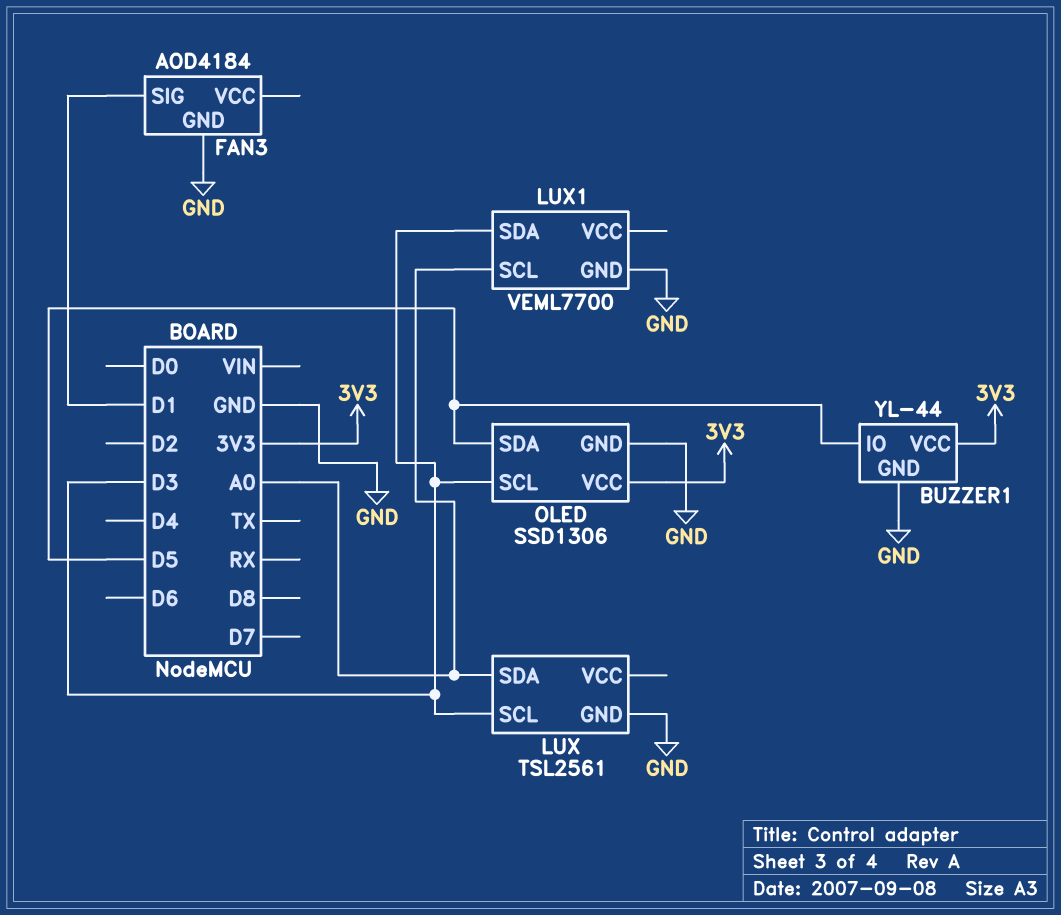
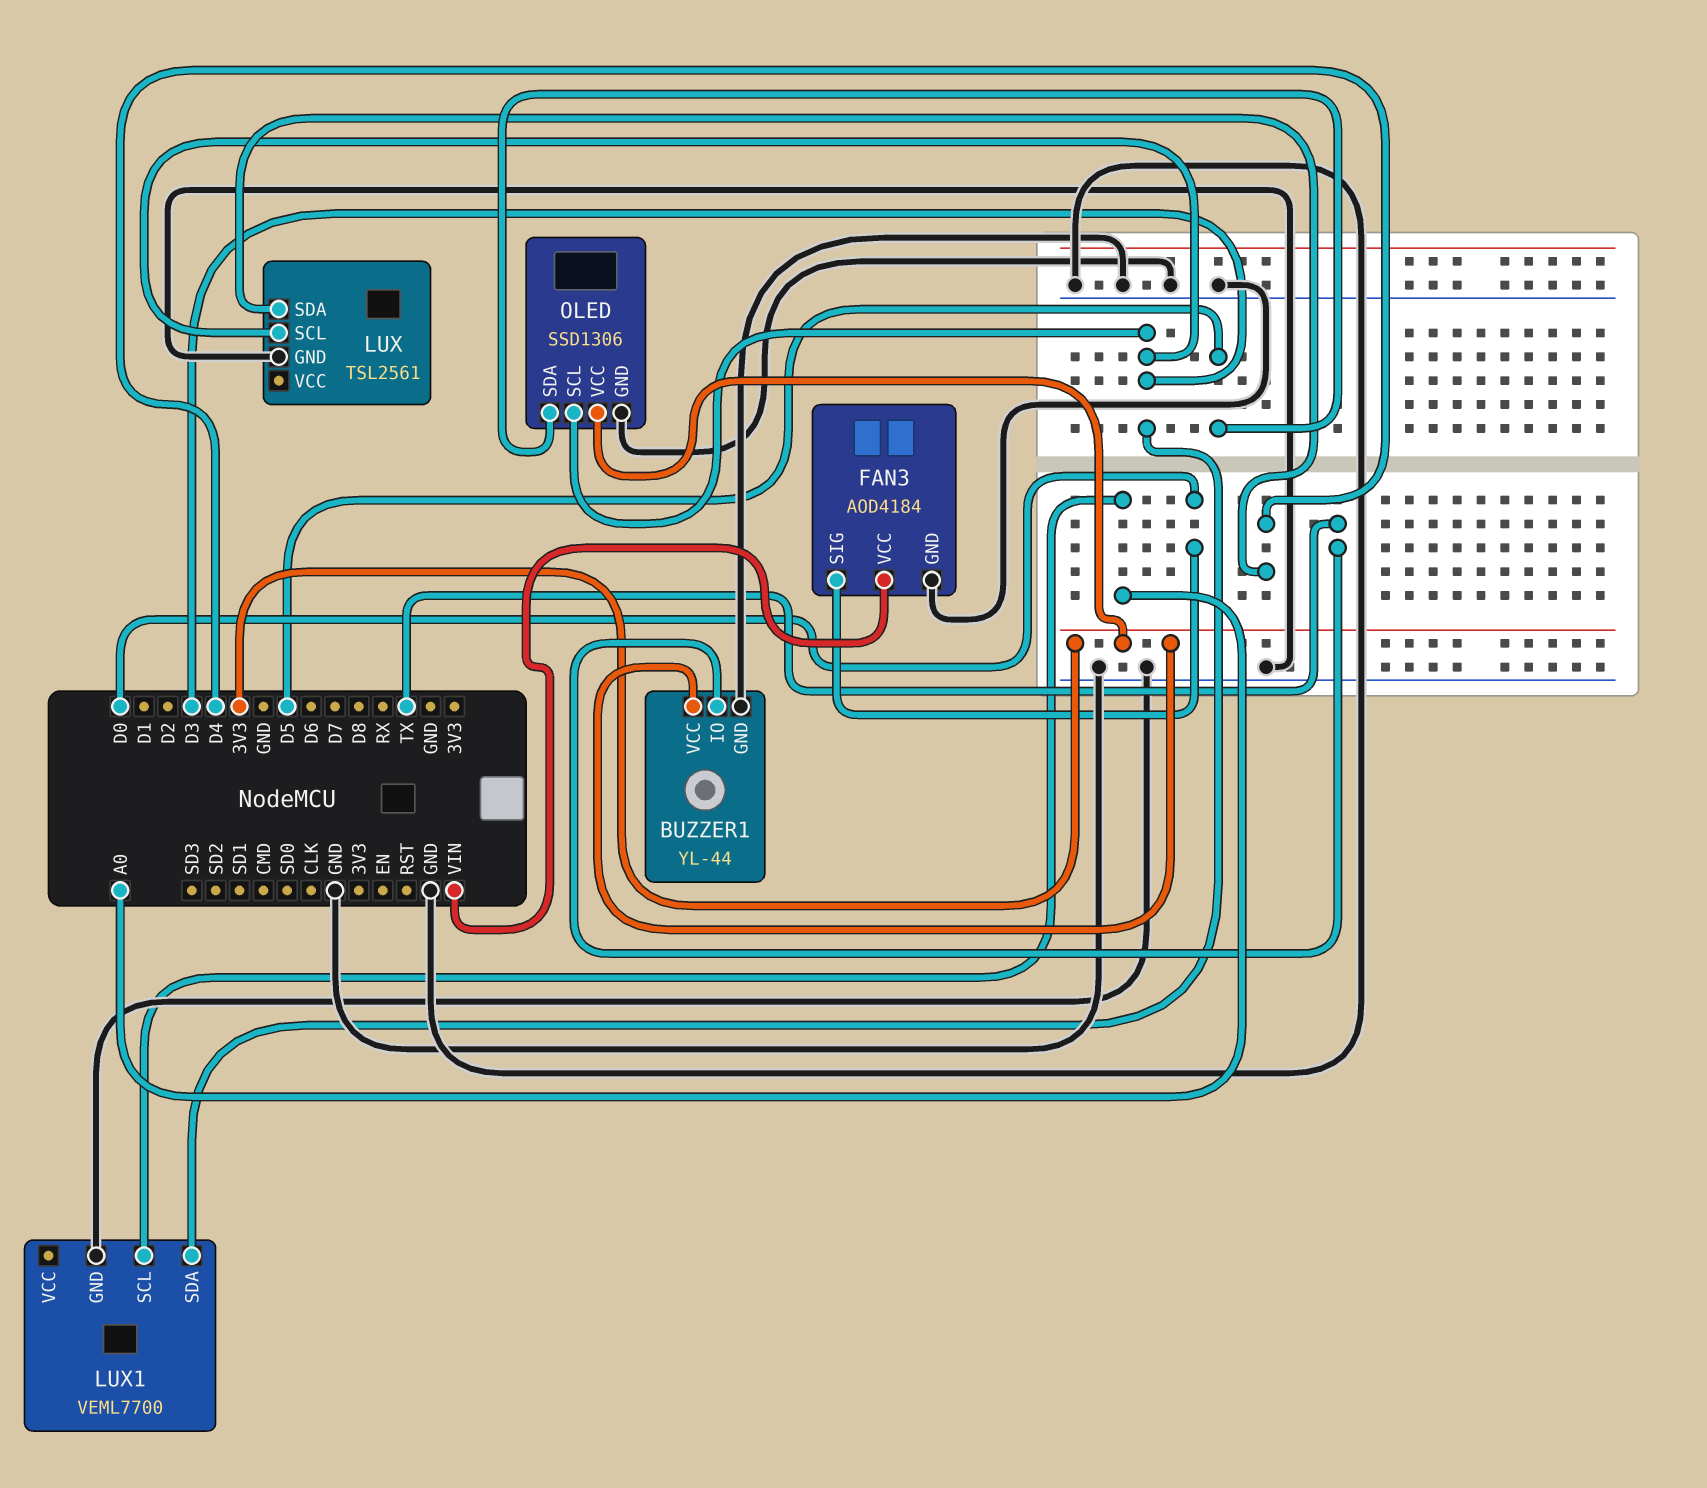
BUZZER1 pin IO: D5 -> TX
FAN3 pin SIG: D1 -> D0
FAN3 pin VCC: none -> VIN
LUX pin SDA: A0 -> D4

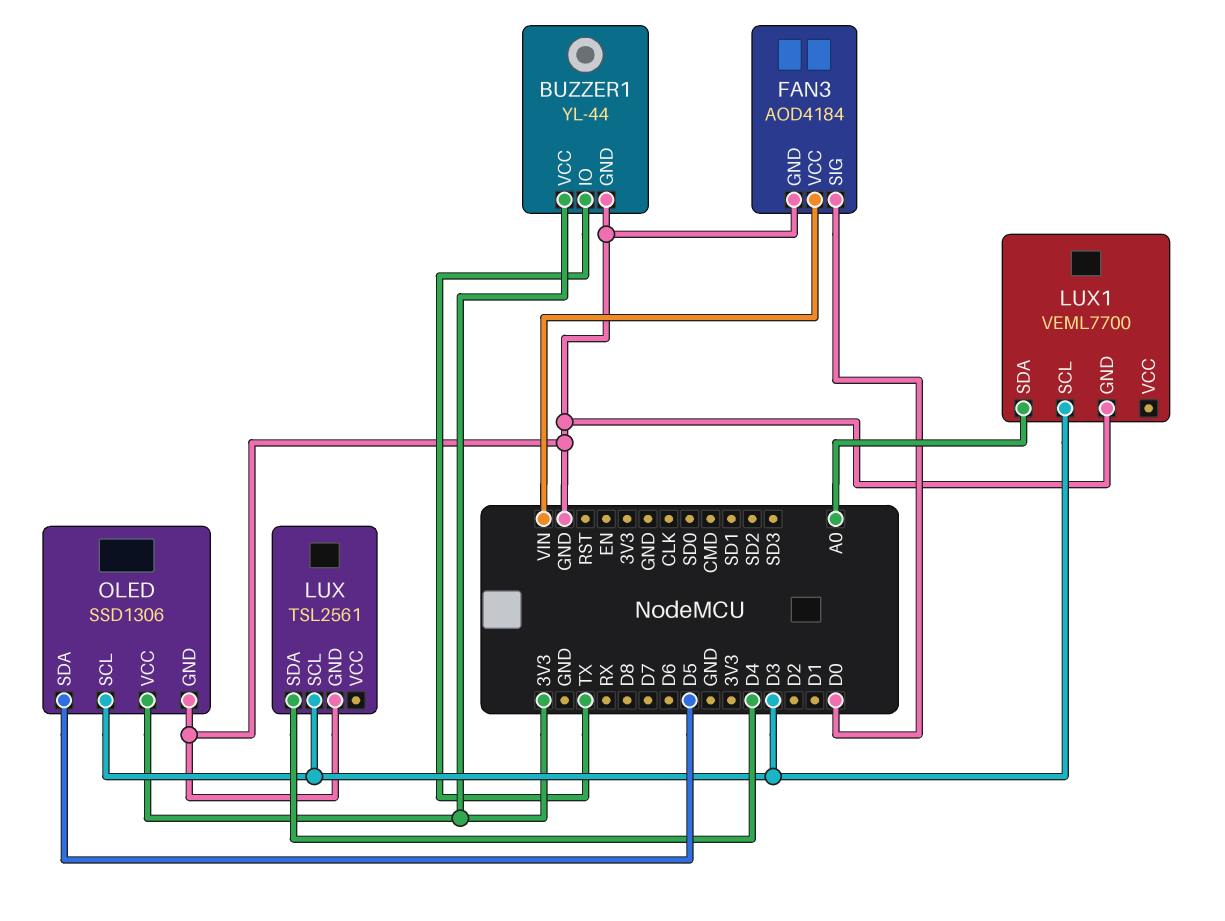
LUX1 pin SCL: A0 -> D3
LUX1 pin SDA: D3 -> A0

